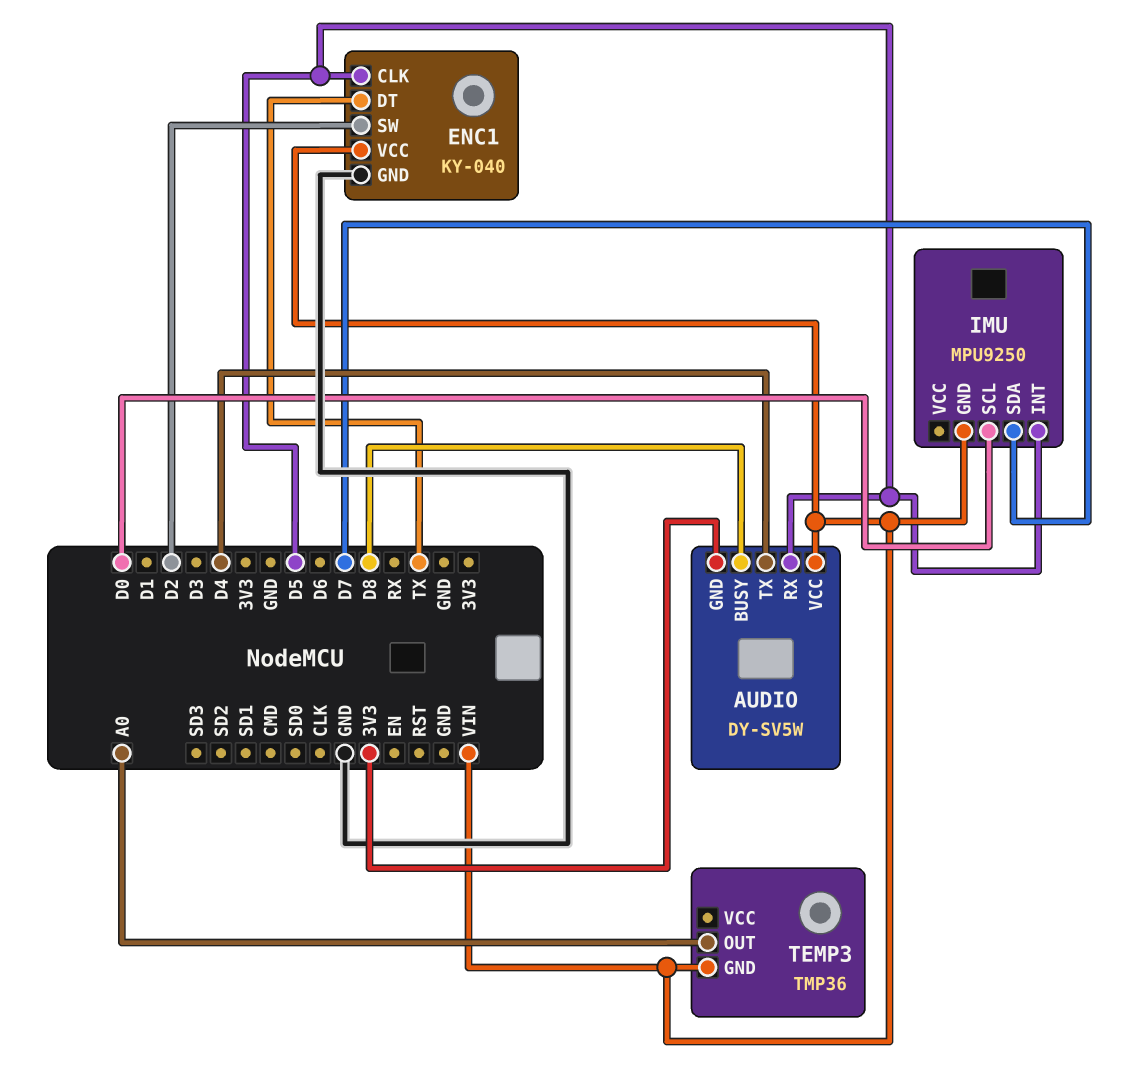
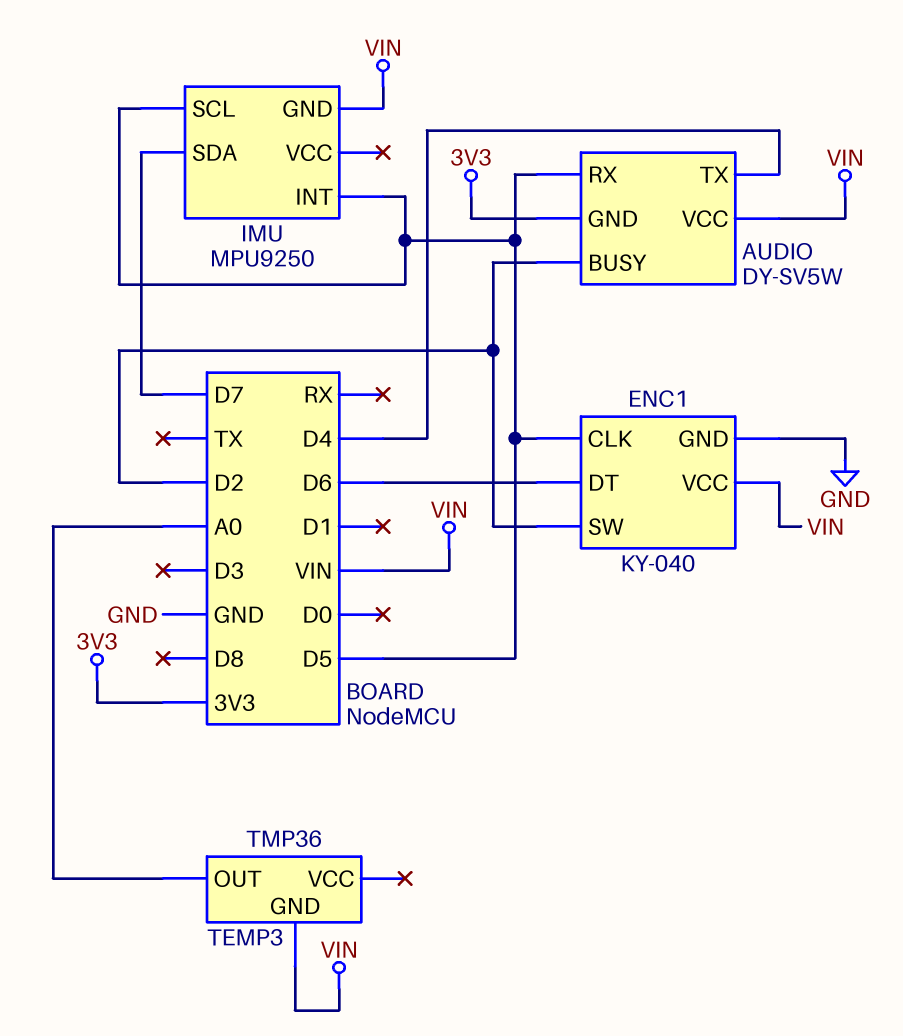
AUDIO pin BUSY: D8 -> D2
ENC1 pin DT: TX -> D6
IMU pin SCL: D0 -> D5

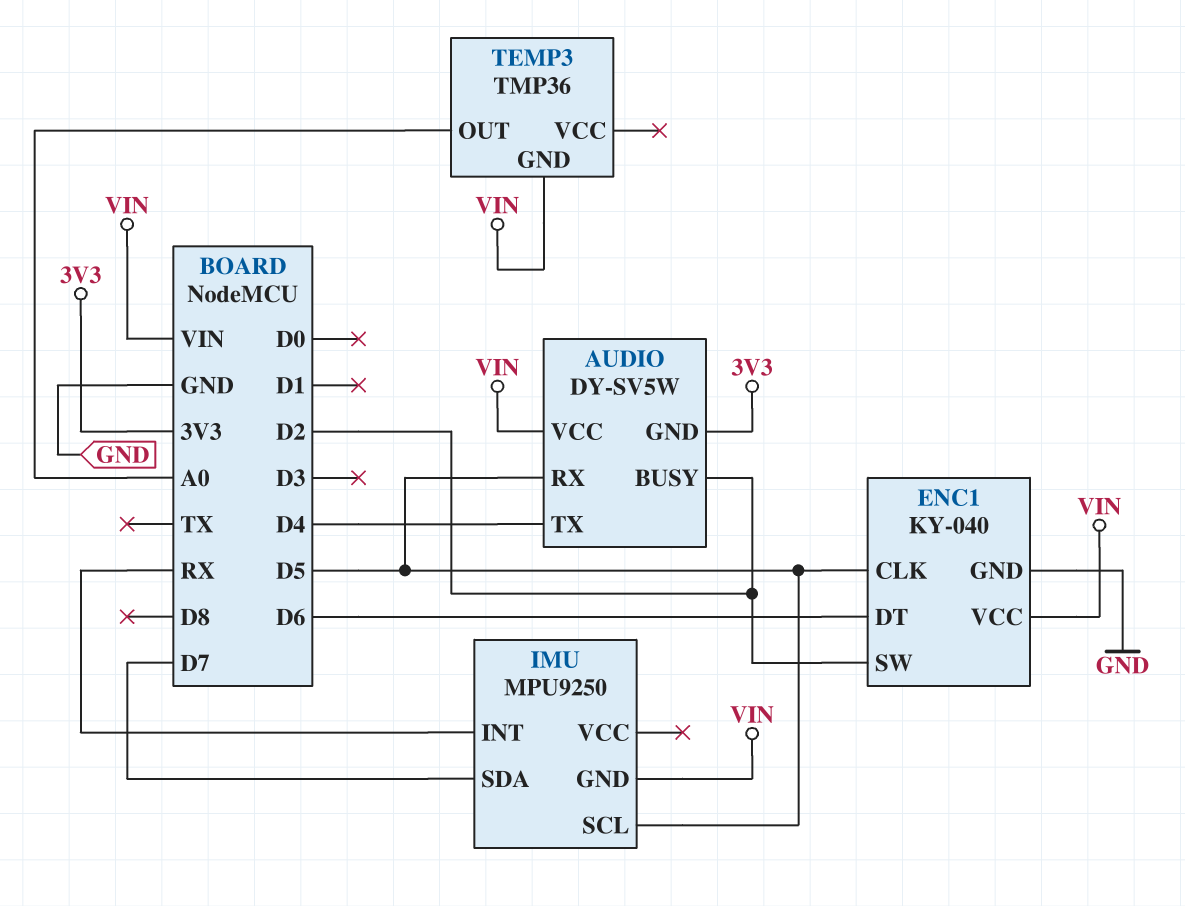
IMU pin INT: D5 -> RX

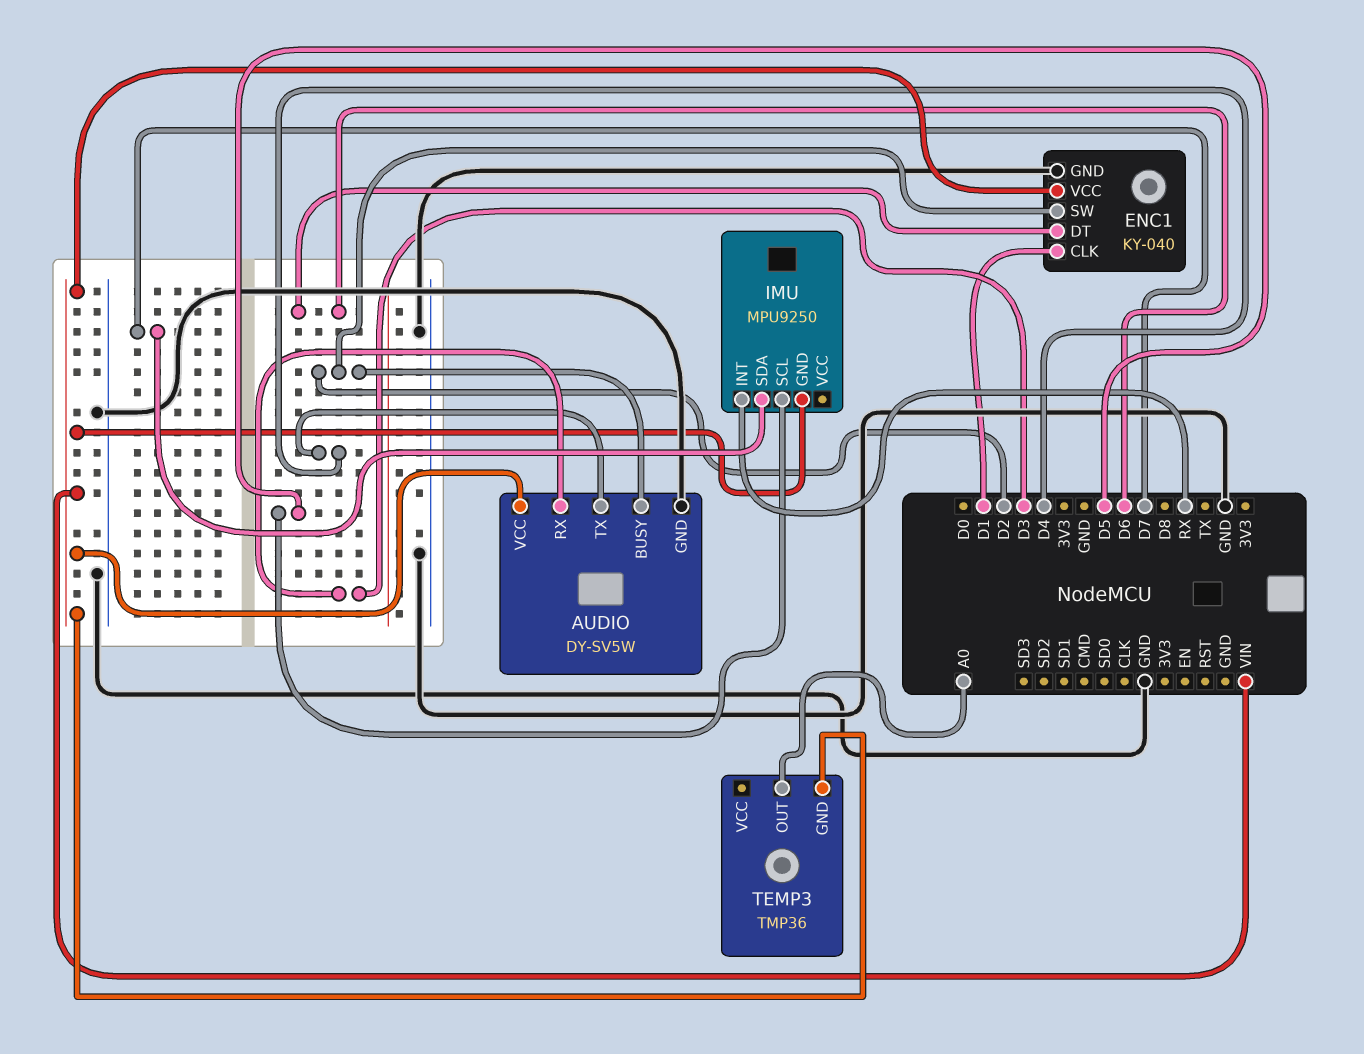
AUDIO pin GND: 3V3 -> GND
AUDIO pin RX: D5 -> D3
ENC1 pin CLK: D5 -> D1

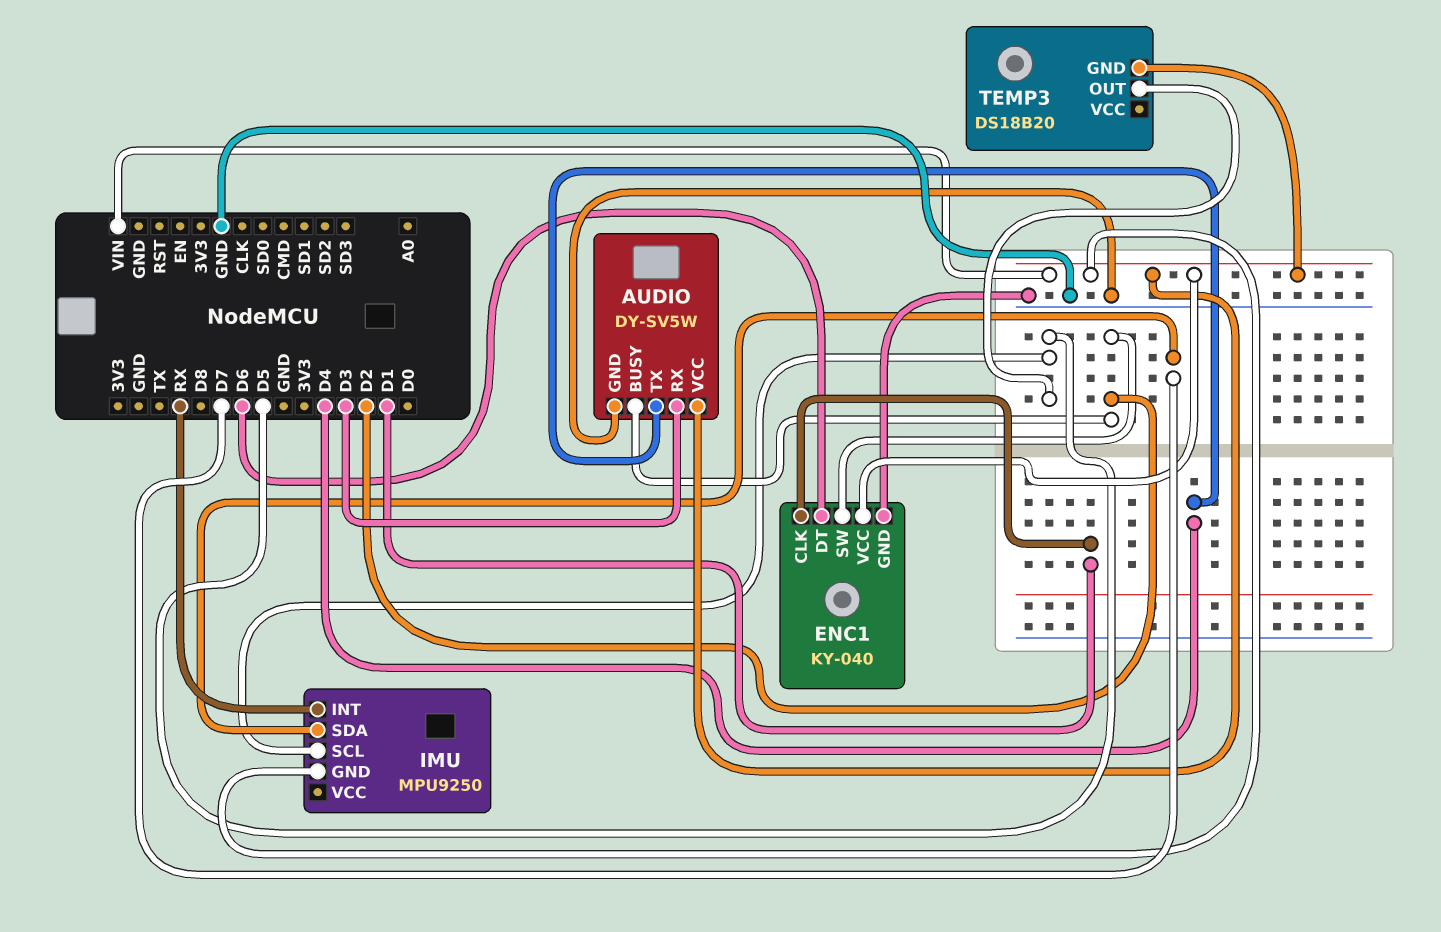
TEMP3: TMP36 -> DS18B20
TEMP3 pin OUT: A0 -> D5

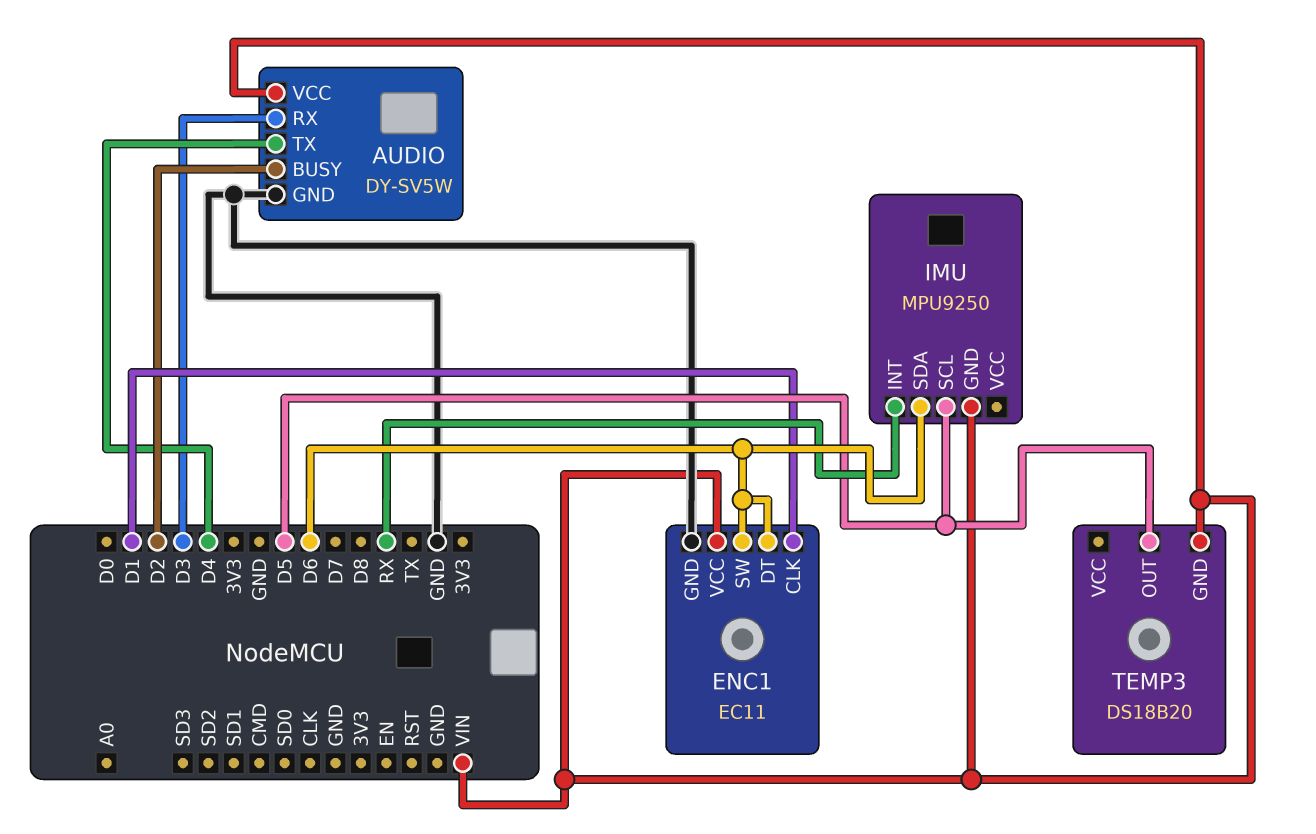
ENC1: KY-040 -> EC11
ENC1 pin SW: D2 -> D6
IMU pin SDA: D7 -> D6

